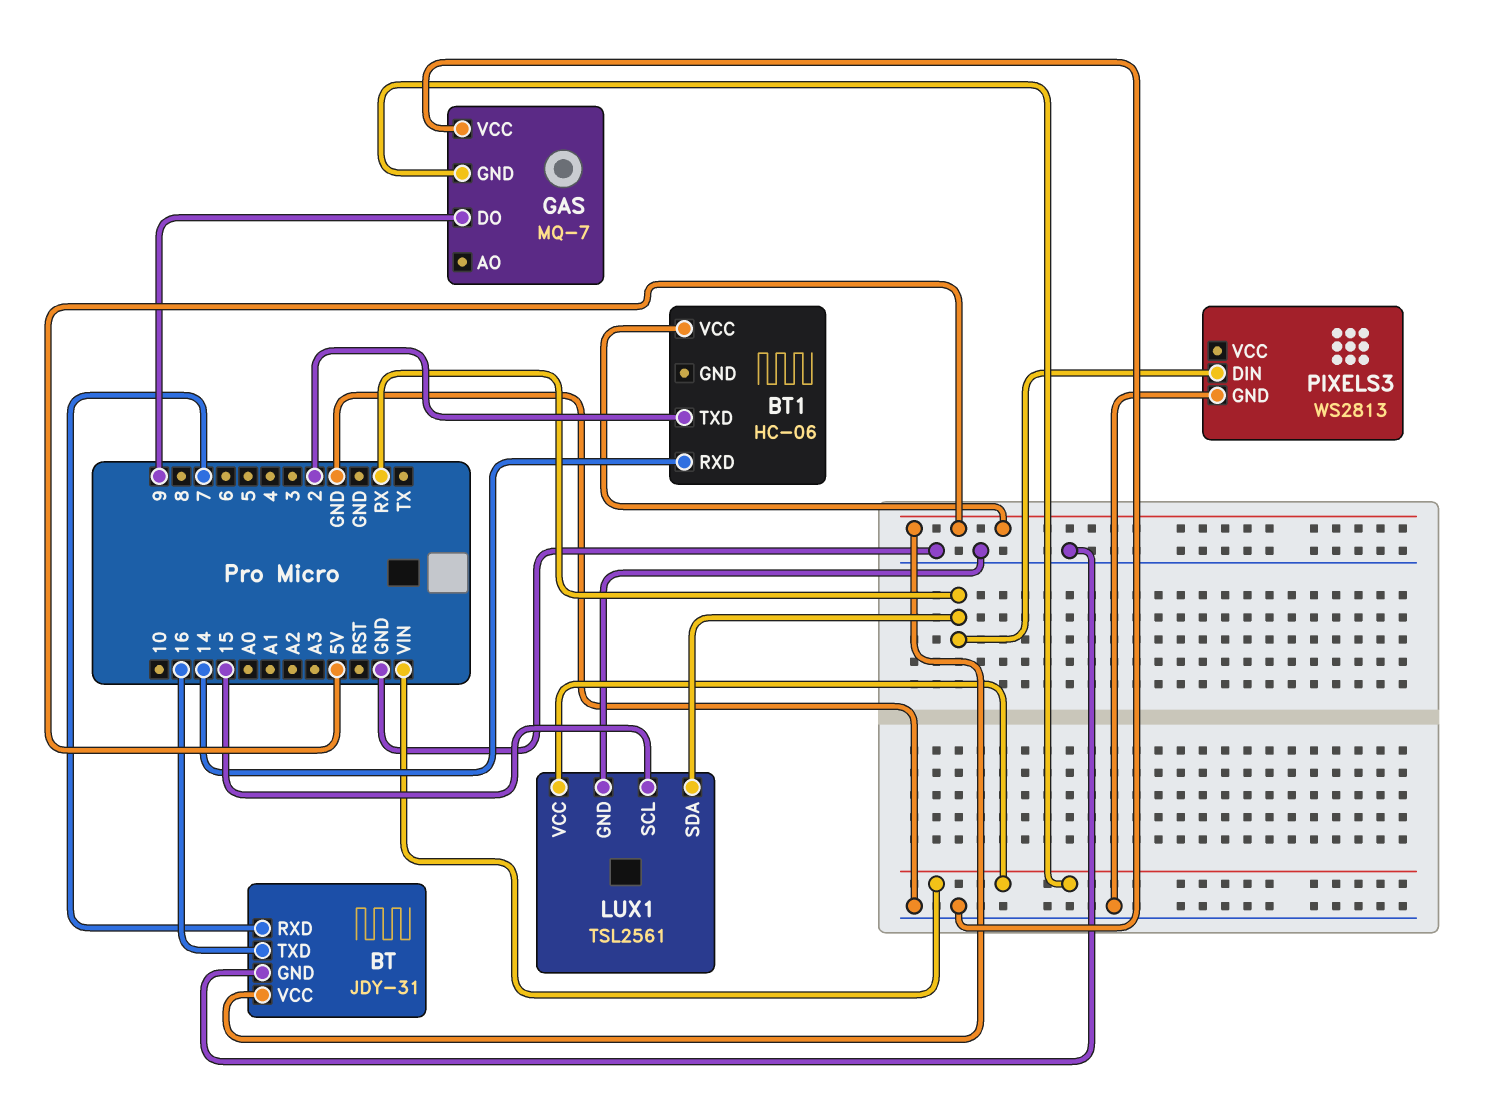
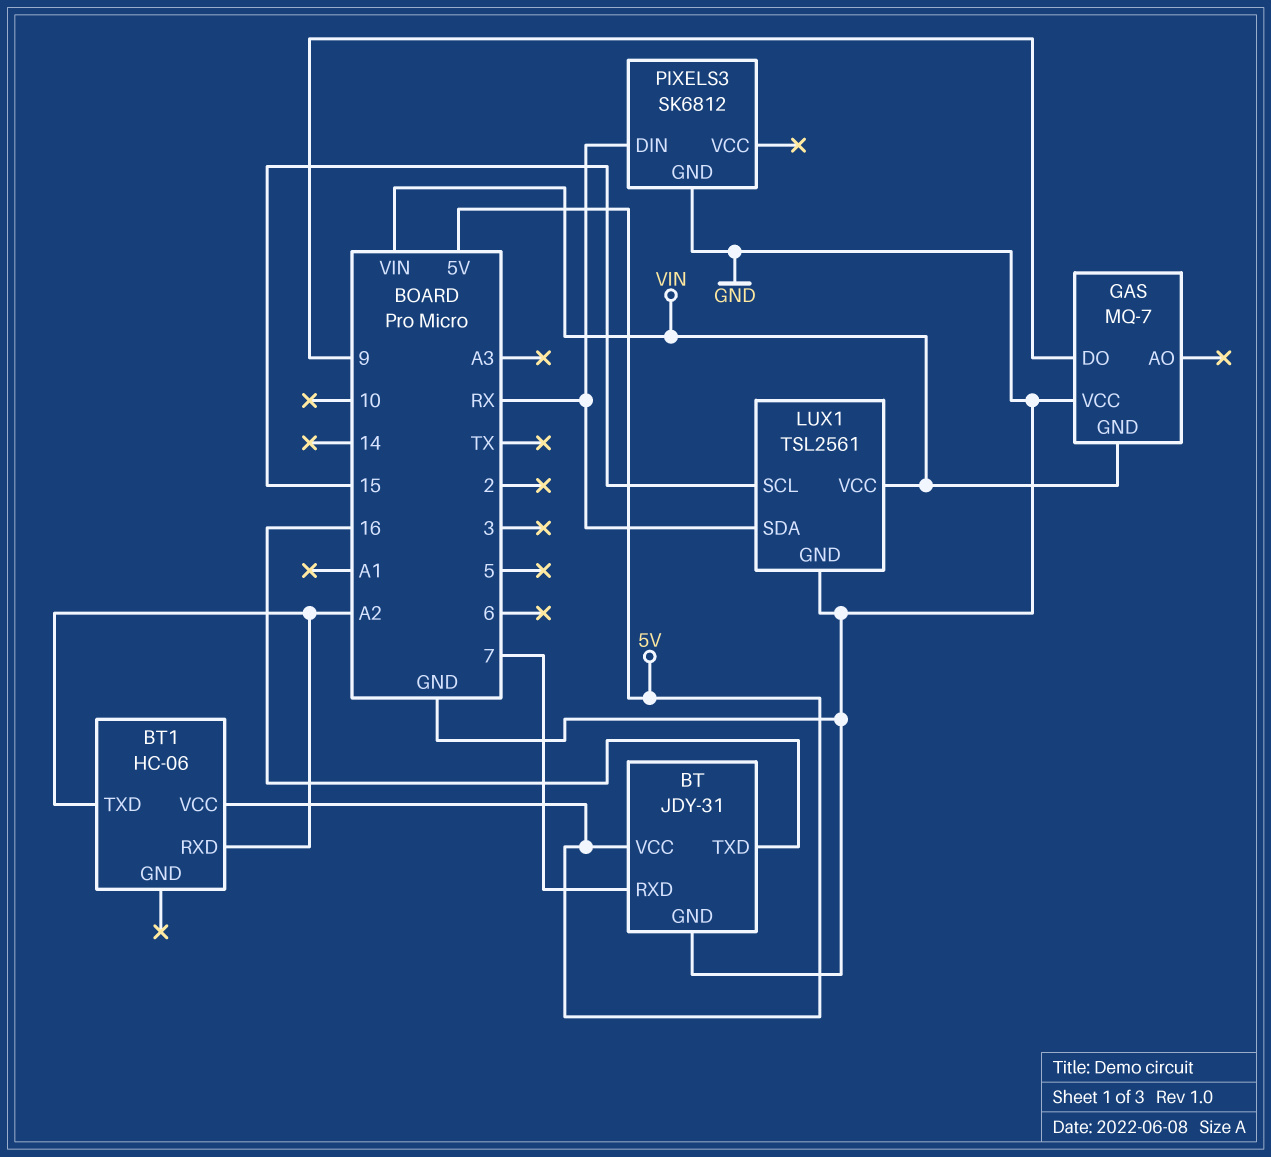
BT1 pin RXD: 14 -> A2
BT1 pin TXD: 2 -> A2
PIXELS3: WS2813 -> SK6812

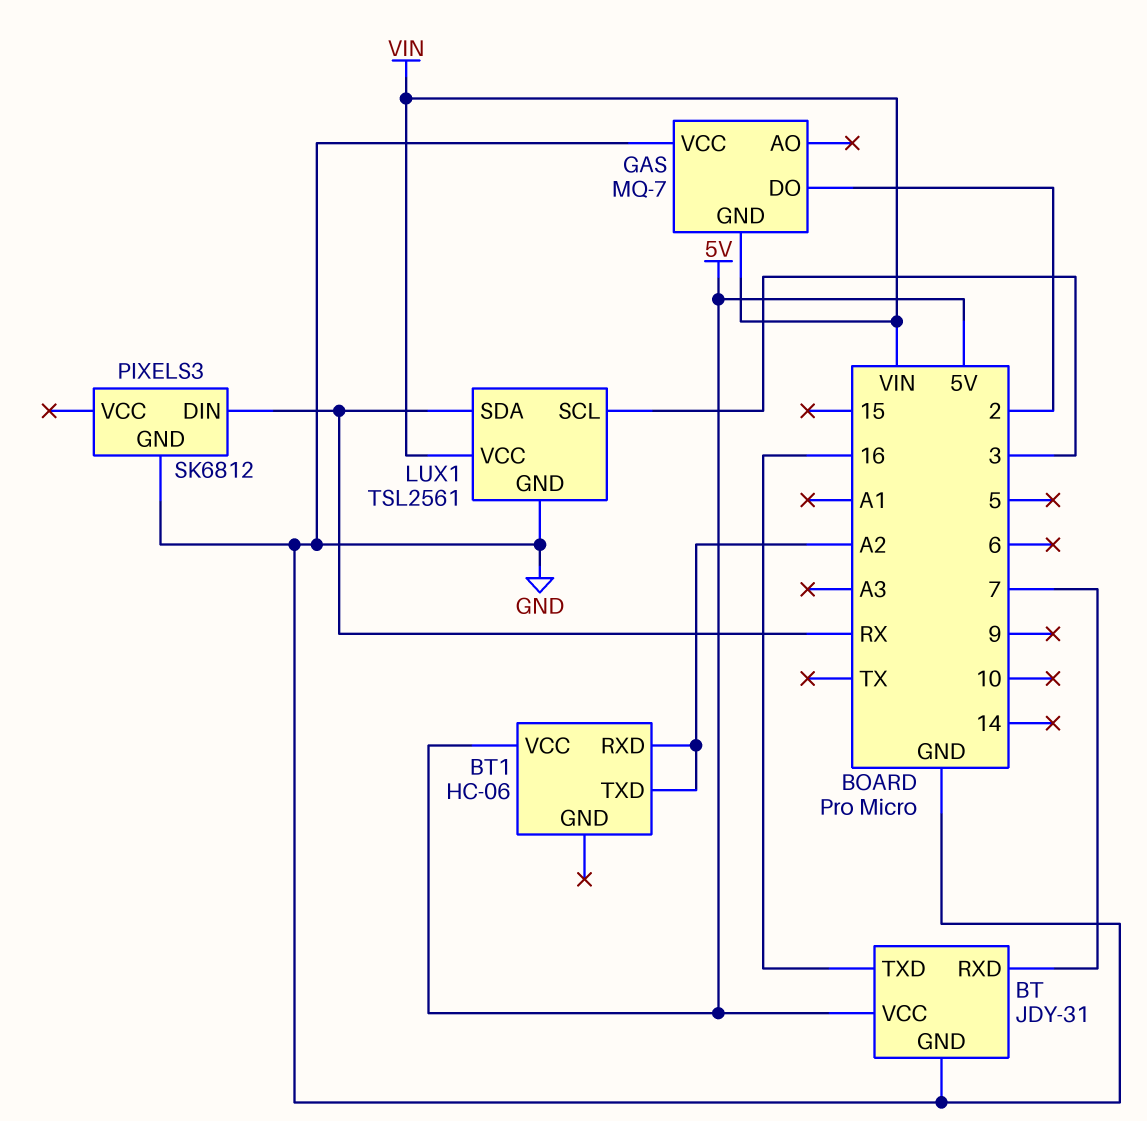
GAS pin DO: 9 -> 2
LUX1 pin SCL: 15 -> 3

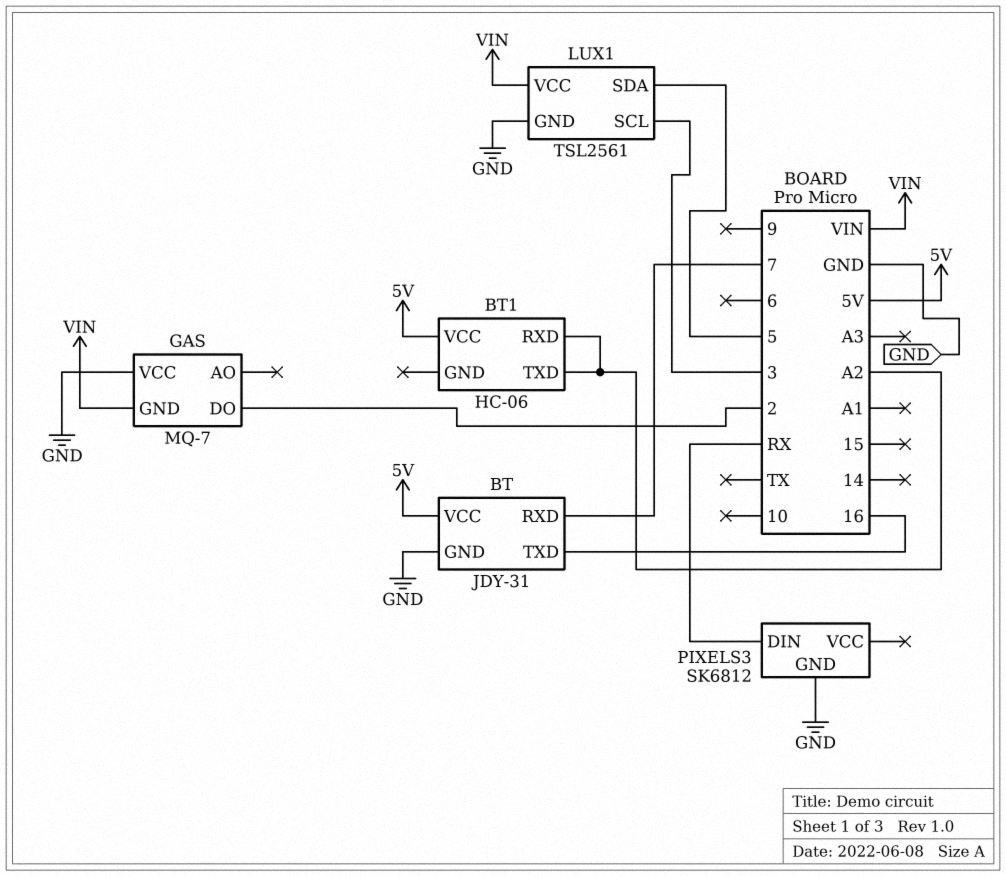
LUX1 pin SDA: RX -> 5

